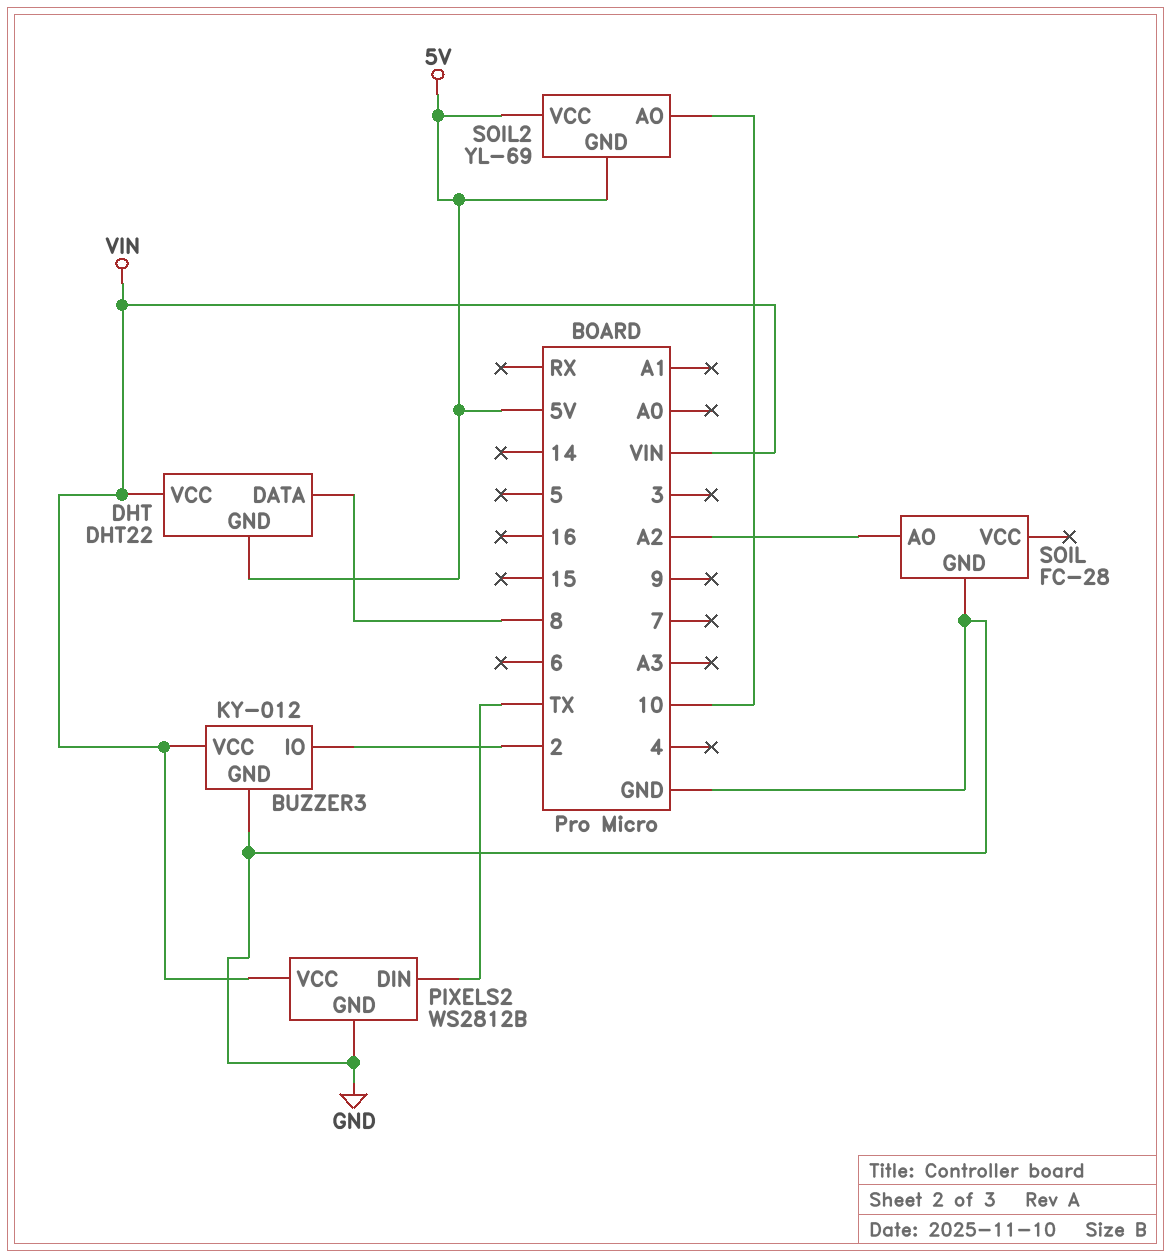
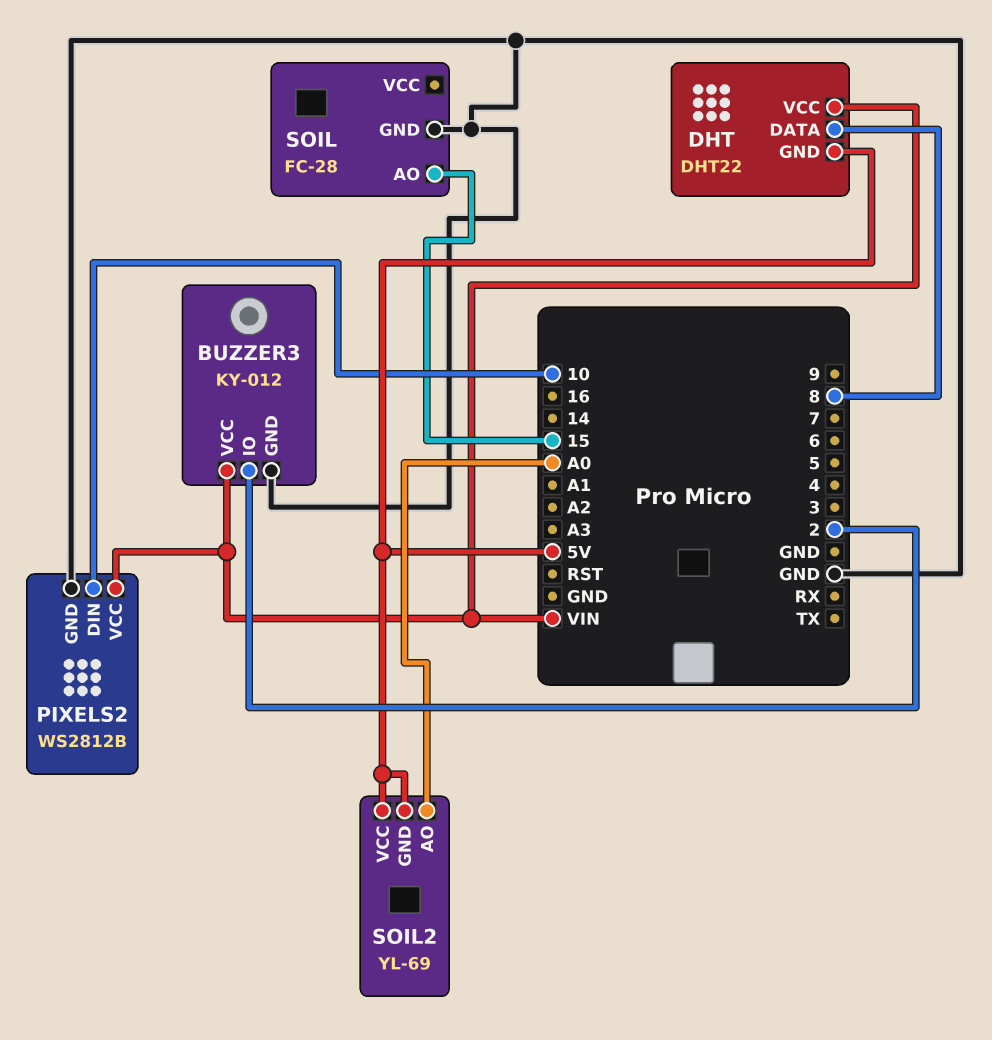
PIXELS2 pin DIN: TX -> 10
SOIL pin AO: A2 -> 15
SOIL2 pin AO: 10 -> A0

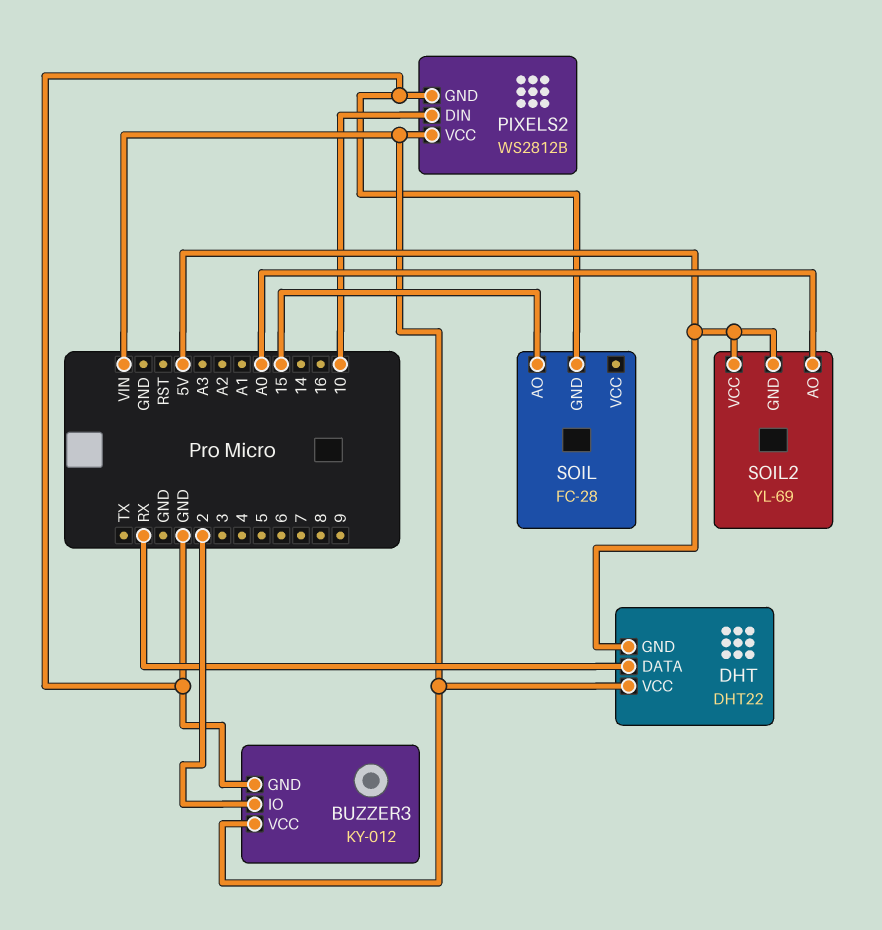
DHT pin DATA: 8 -> RX

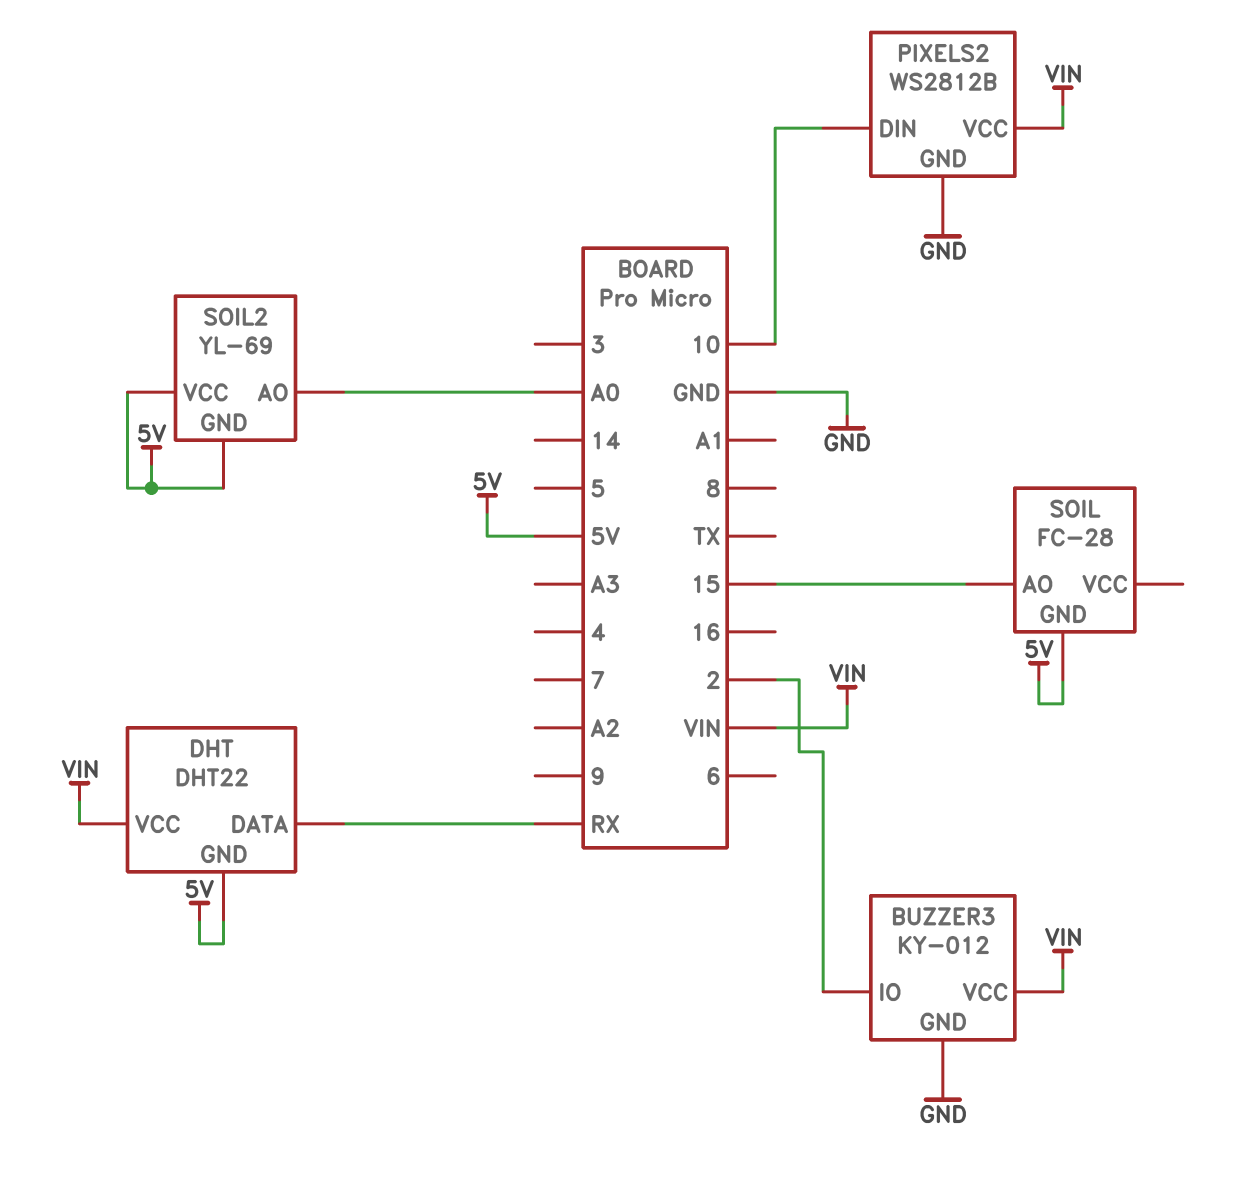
SOIL pin GND: GND -> 5V

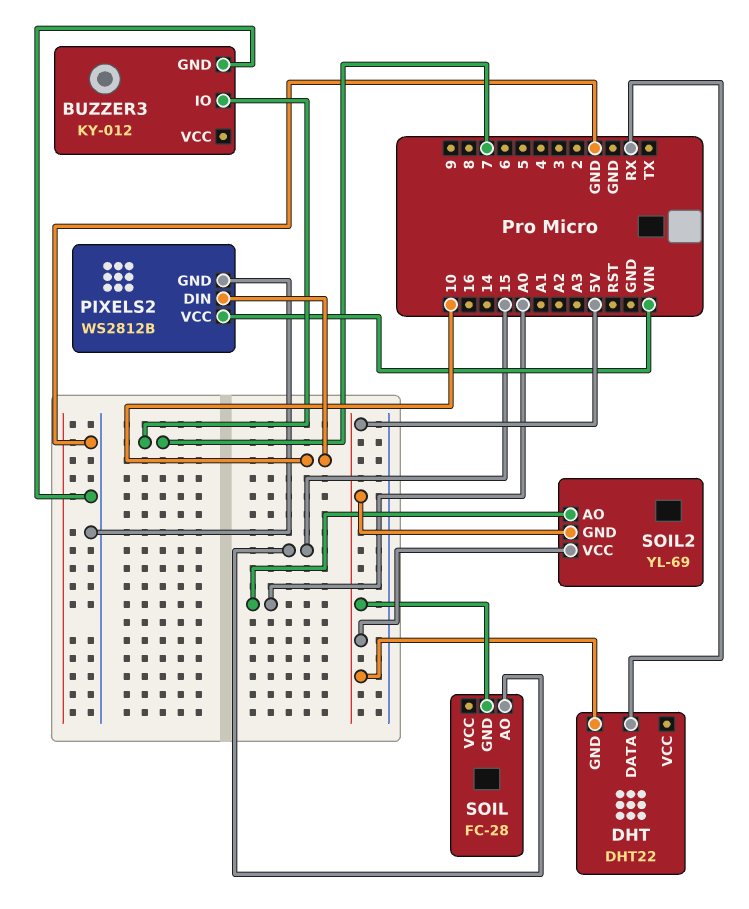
BUZZER3 pin IO: 2 -> 7
BUZZER3 pin VCC: VIN -> none
DHT pin VCC: VIN -> none

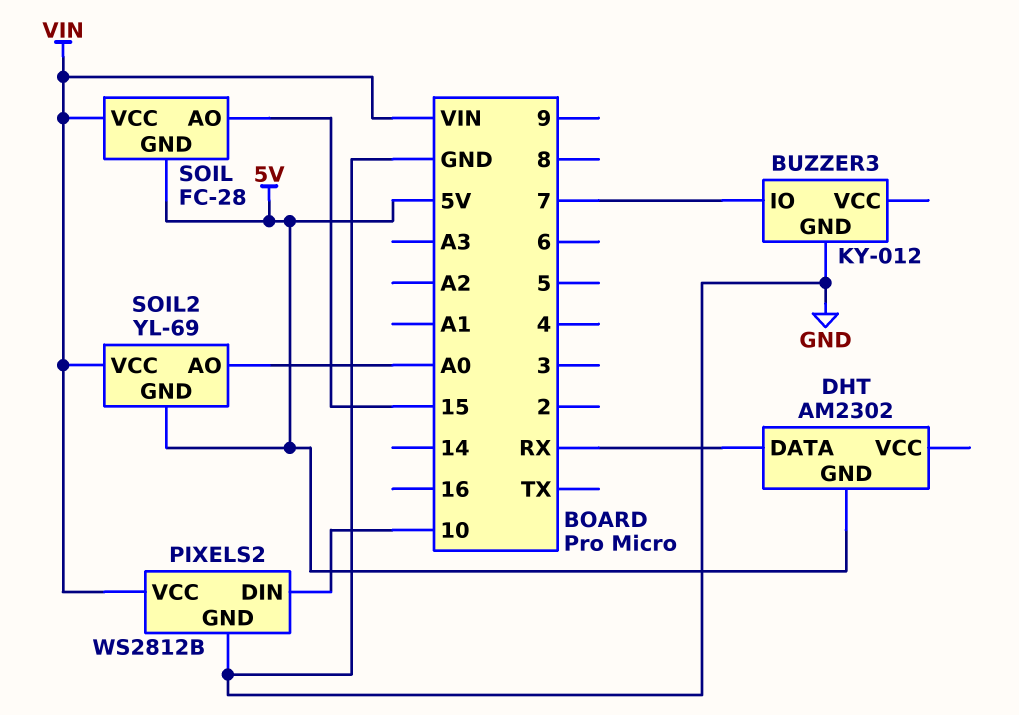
DHT: DHT22 -> AM2302
SOIL pin VCC: none -> VIN
SOIL2 pin VCC: 5V -> VIN

